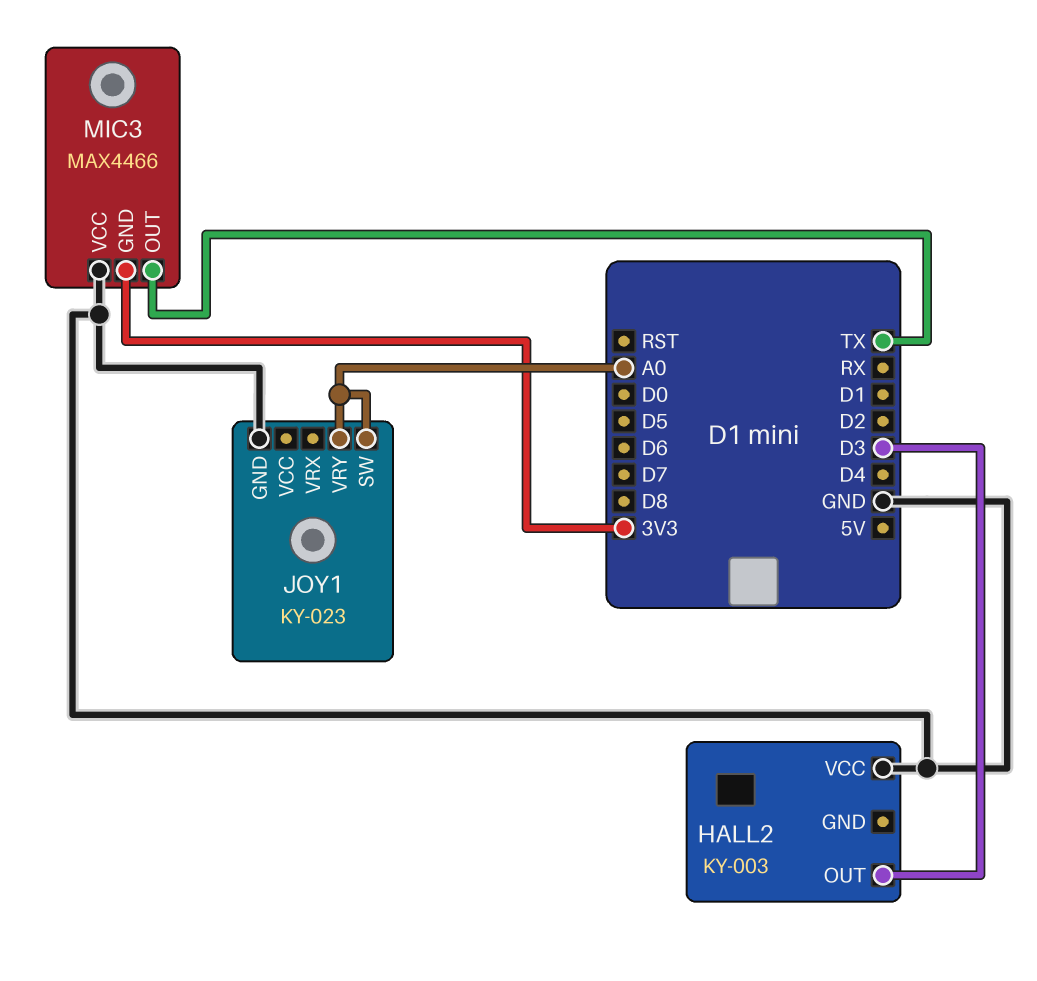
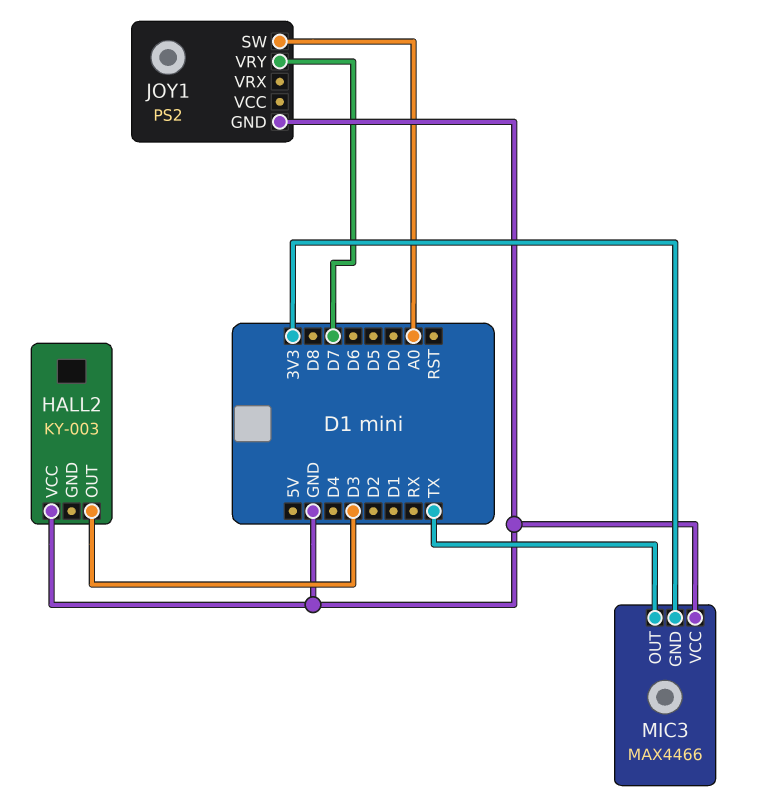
JOY1: KY-023 -> PS2
JOY1 pin VRY: A0 -> D7

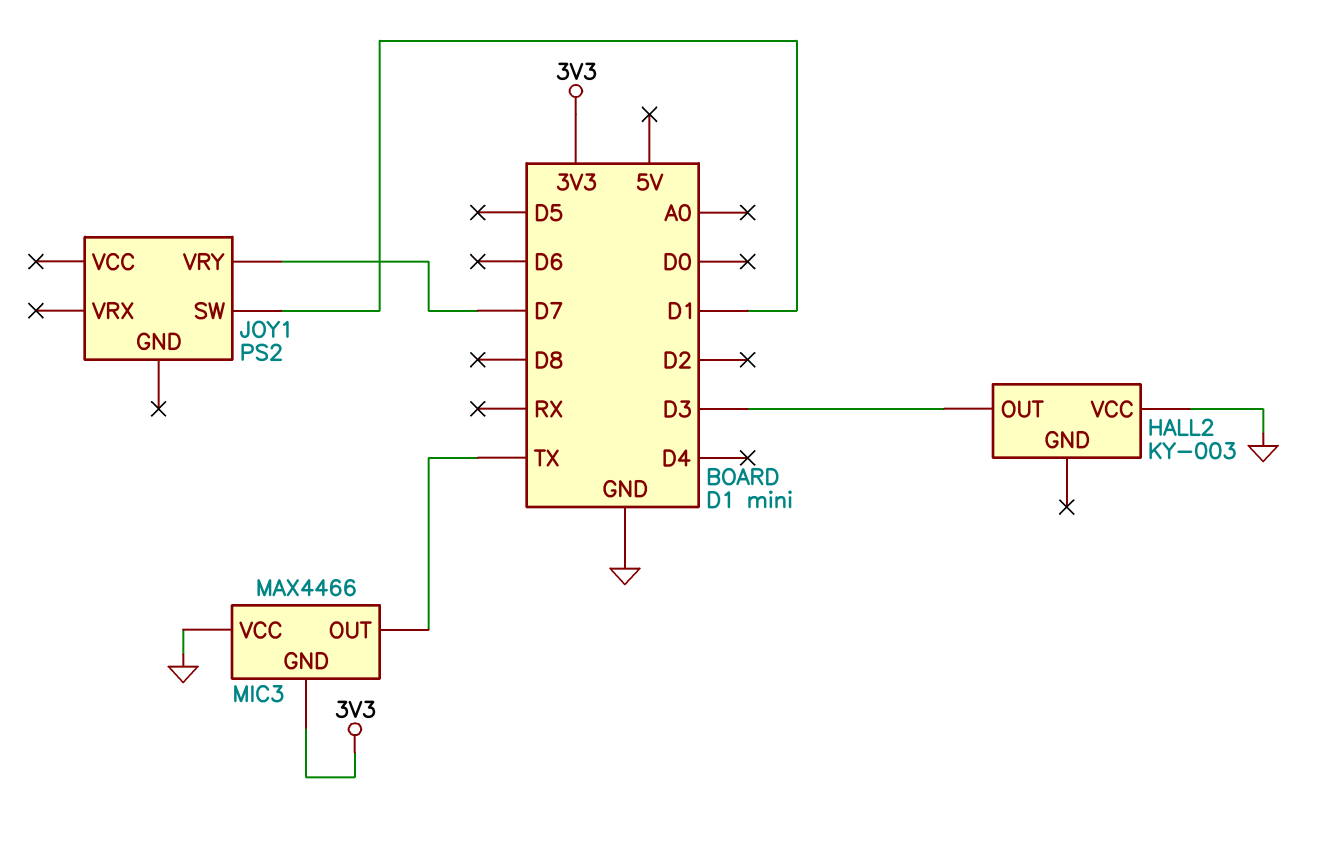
JOY1 pin GND: GND -> none
JOY1 pin SW: A0 -> D1

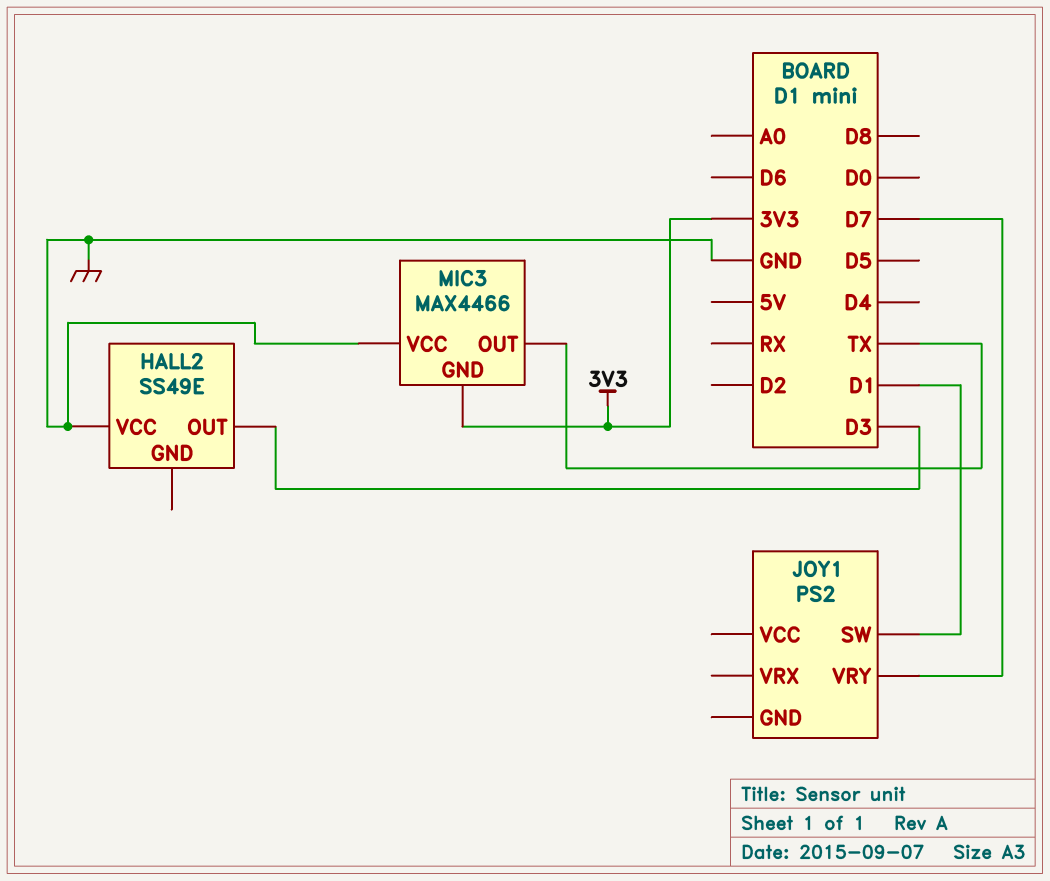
HALL2: KY-003 -> SS49E

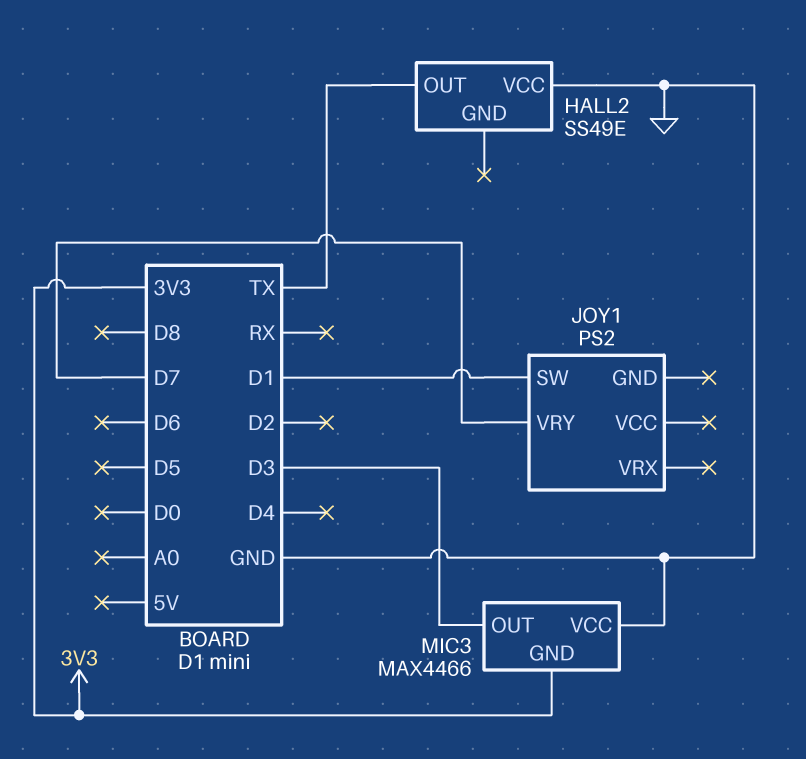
HALL2 pin OUT: D3 -> TX
MIC3 pin OUT: TX -> D3

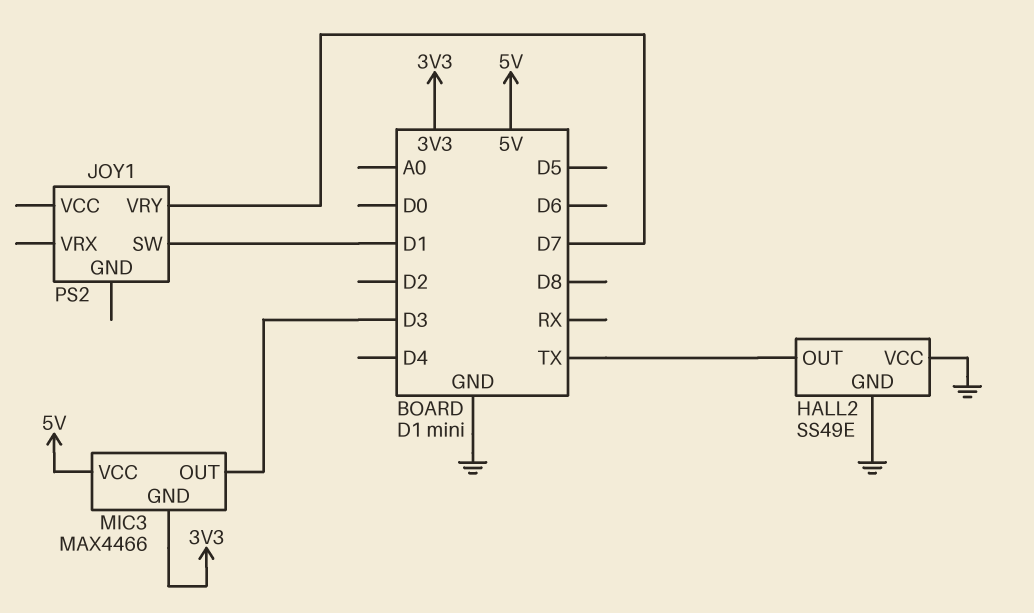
HALL2 pin GND: none -> GND
MIC3 pin VCC: GND -> 5V

